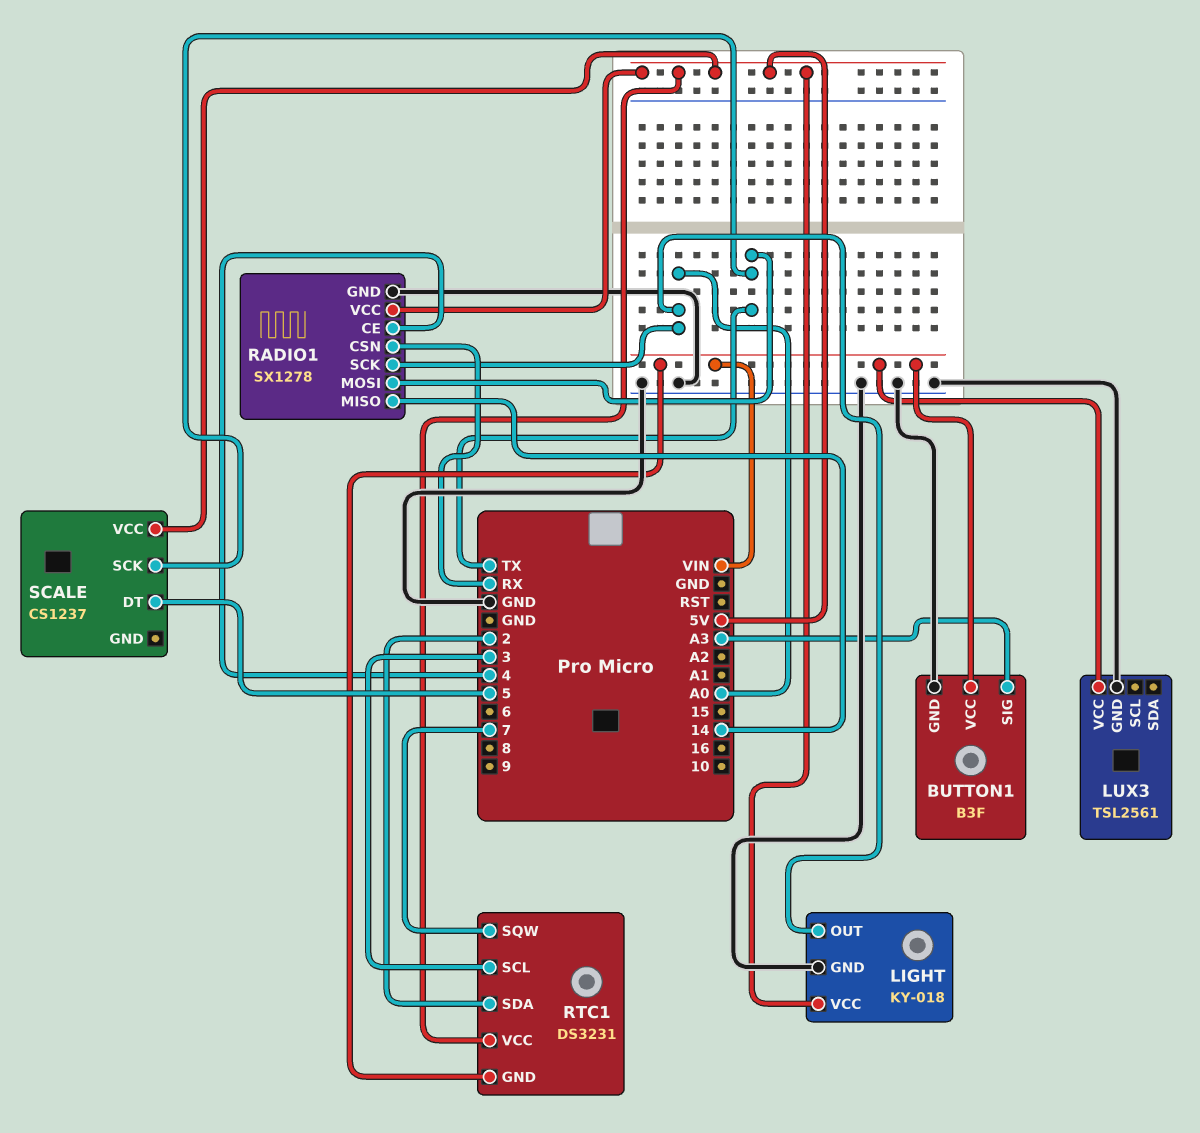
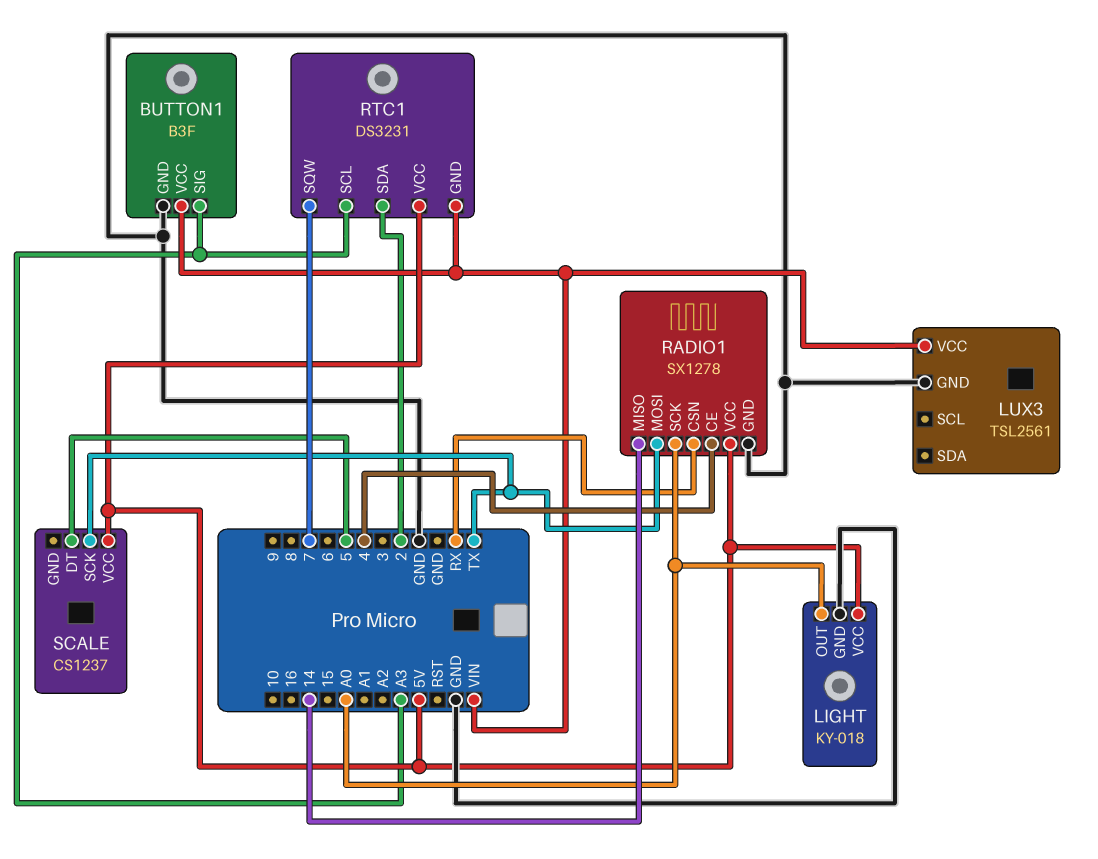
RTC1 pin SCL: 3 -> A3

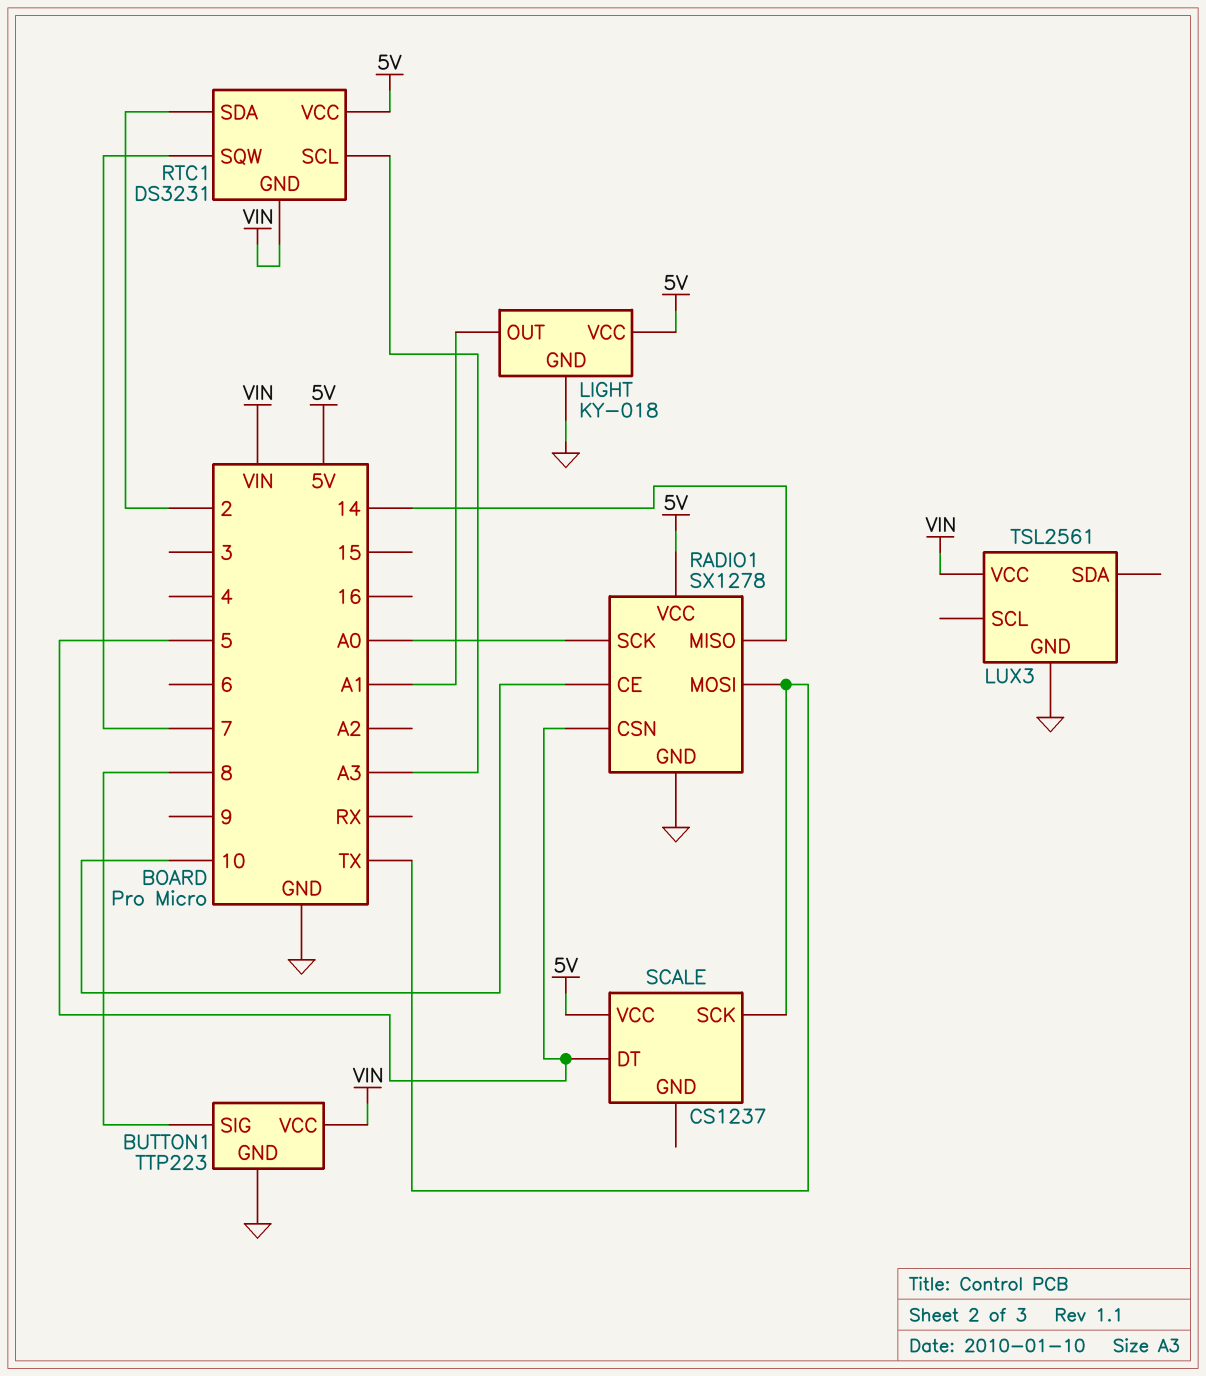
BUTTON1: B3F -> TTP223
BUTTON1 pin SIG: A3 -> 8
LIGHT pin OUT: A0 -> A1
RADIO1 pin CE: 4 -> 10
RADIO1 pin CSN: RX -> 5

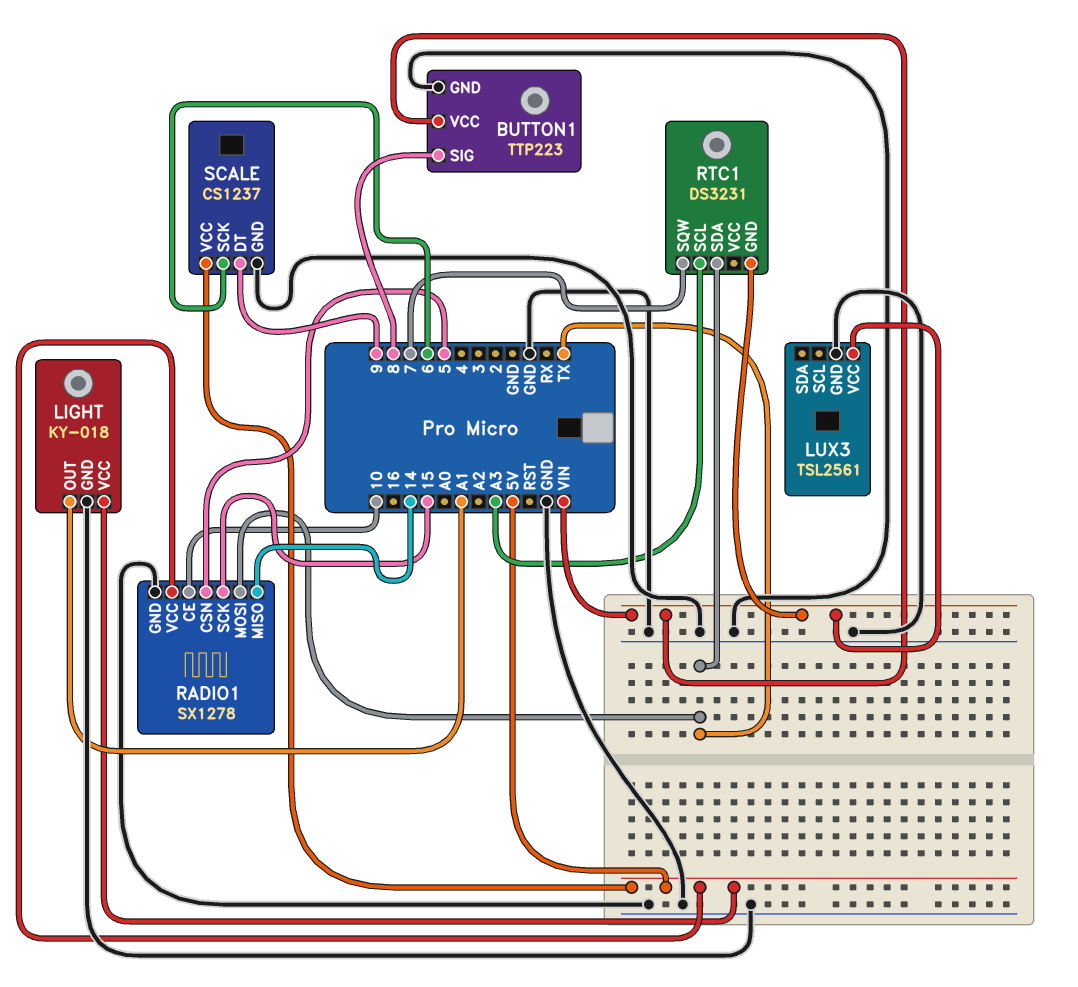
RADIO1 pin SCK: A0 -> 15
RTC1 pin SDA: 2 -> TX
RTC1 pin VCC: 5V -> none
SCALE pin DT: 5 -> 9
SCALE pin GND: none -> GND
SCALE pin SCK: TX -> 6

